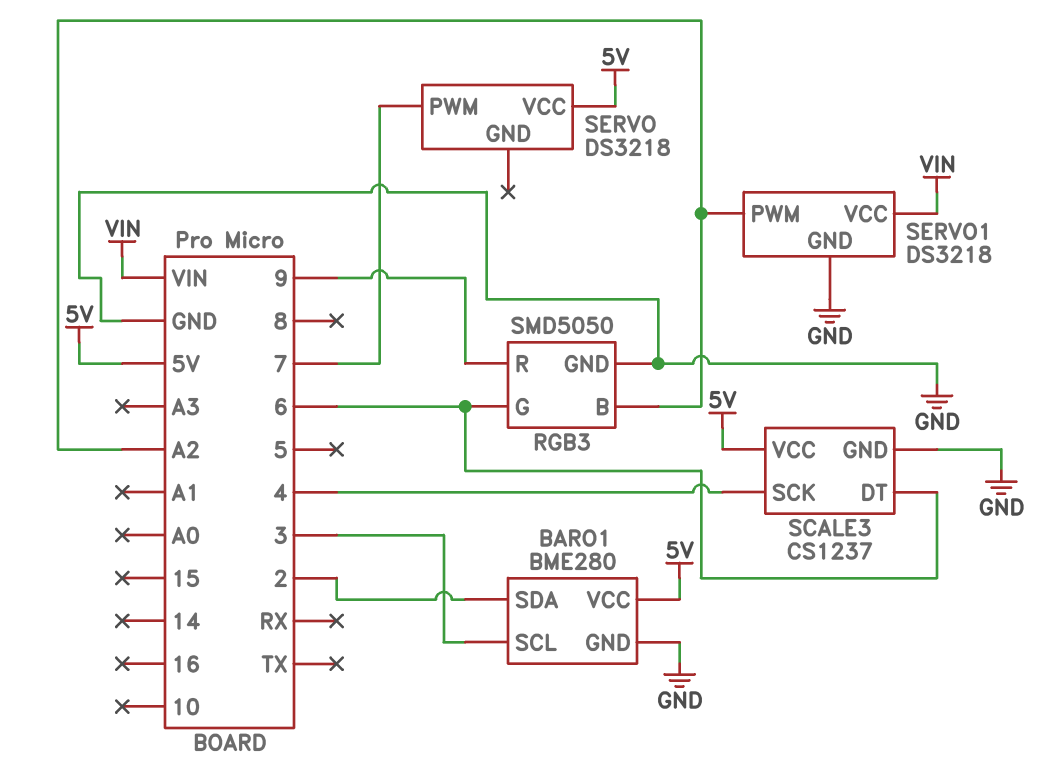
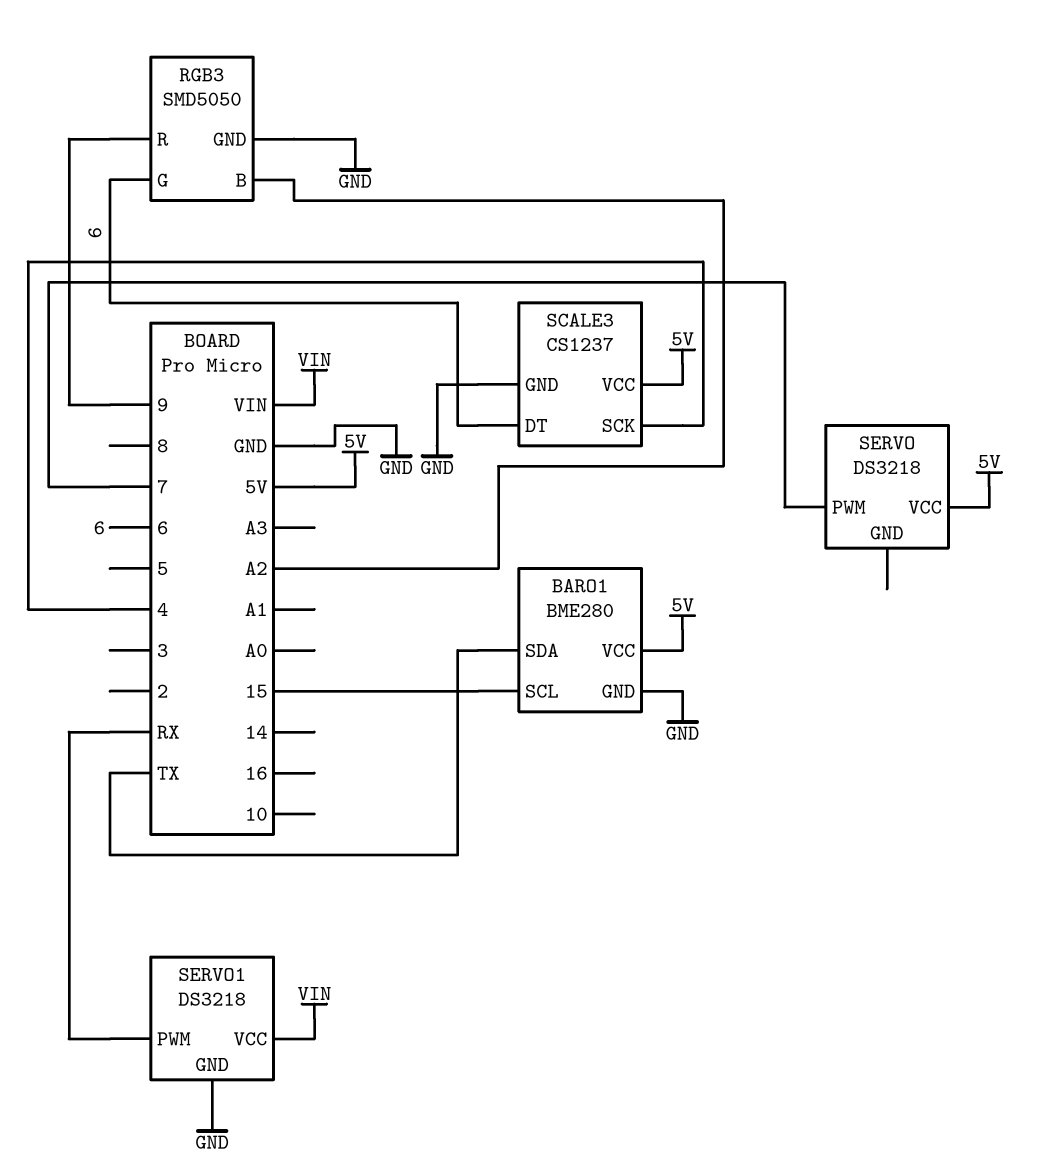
BARO1 pin SCL: 3 -> 15
BARO1 pin SDA: 2 -> TX
SERVO1 pin PWM: A2 -> RX

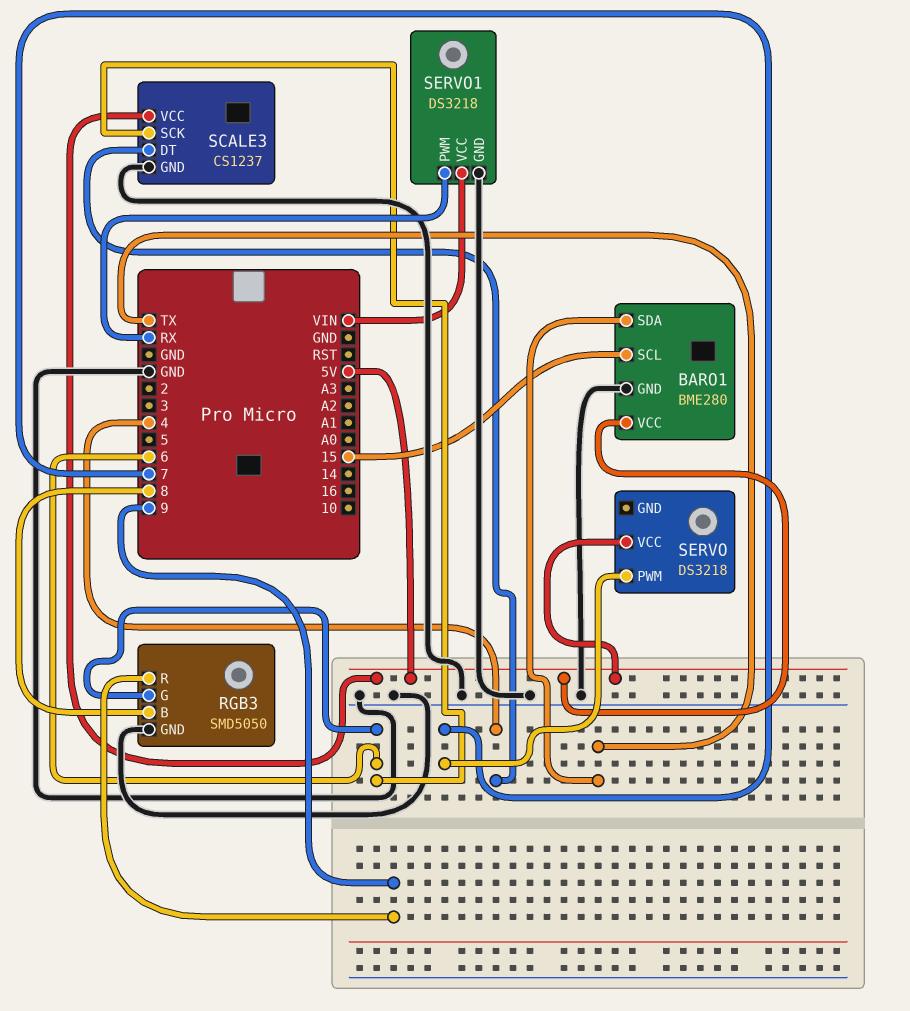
RGB3 pin B: A2 -> 8
SCALE3 pin DT: 6 -> 4
SCALE3 pin SCK: 4 -> 6

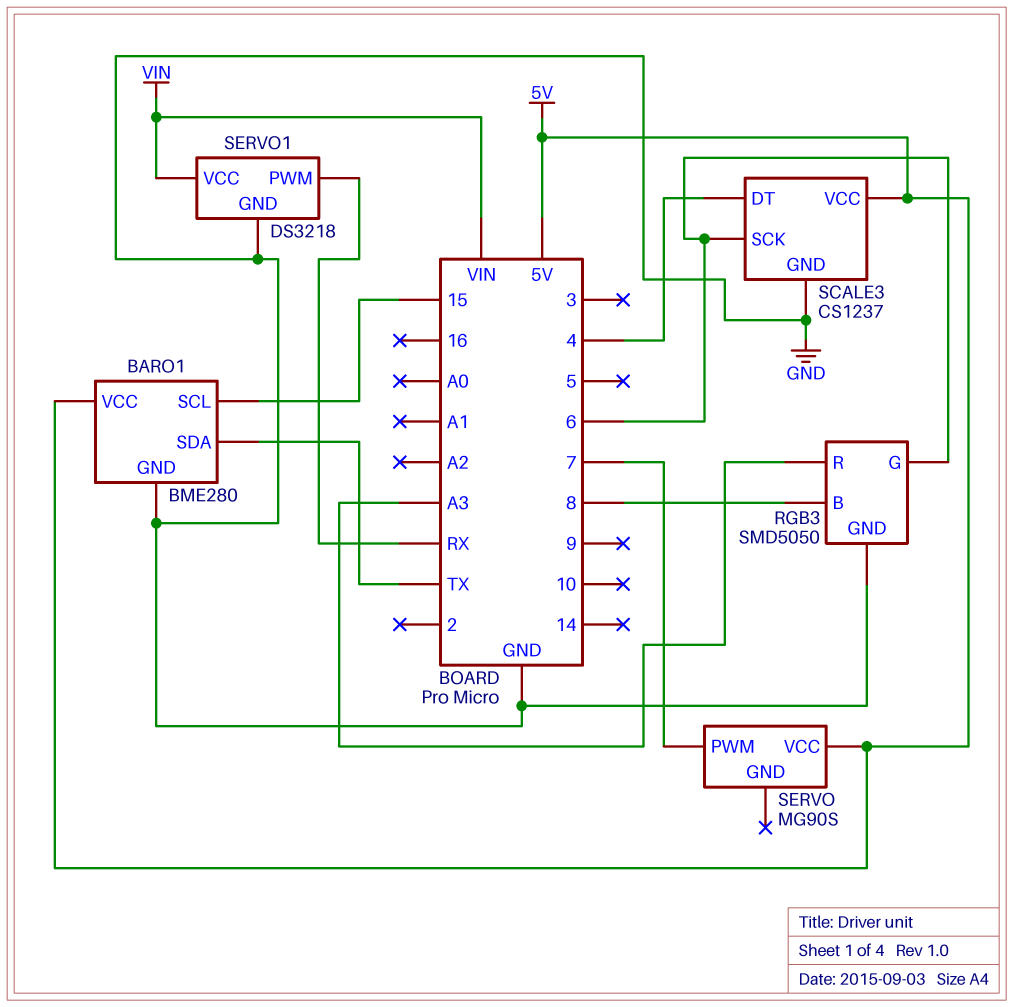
RGB3 pin R: 9 -> A3
SERVO: DS3218 -> MG90S

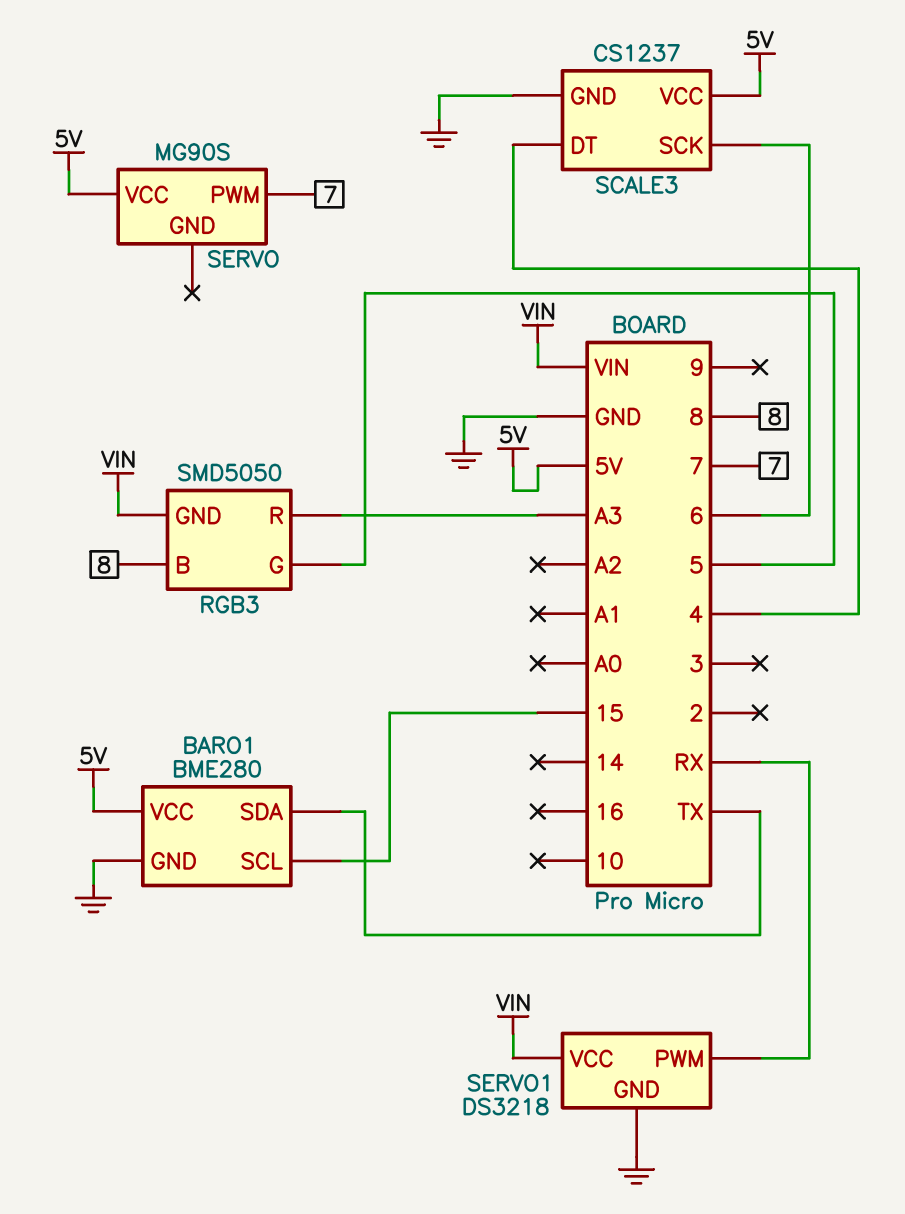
RGB3 pin G: 6 -> 5
RGB3 pin GND: GND -> VIN

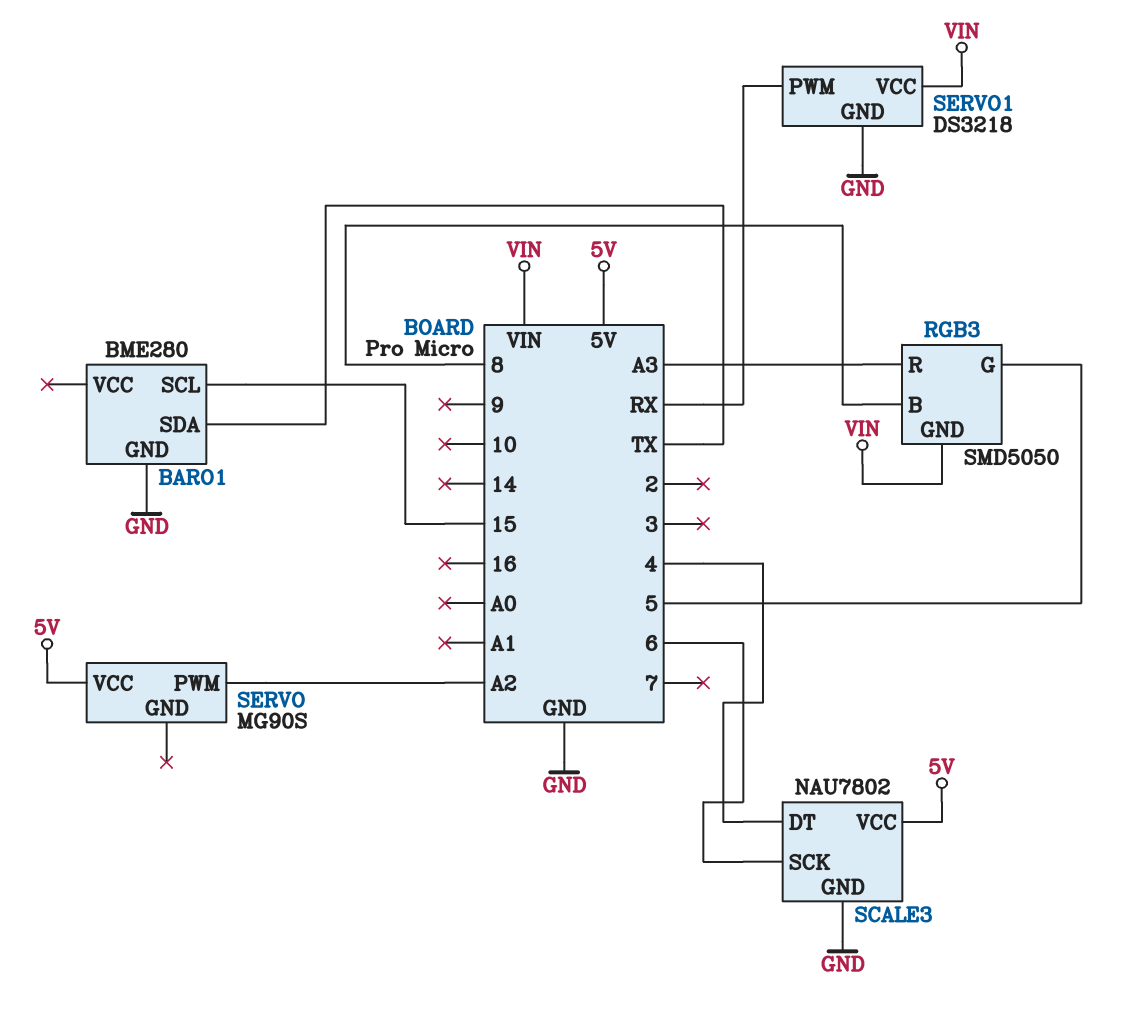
BARO1 pin VCC: 5V -> none
SCALE3: CS1237 -> NAU7802
SERVO pin PWM: 7 -> A2

